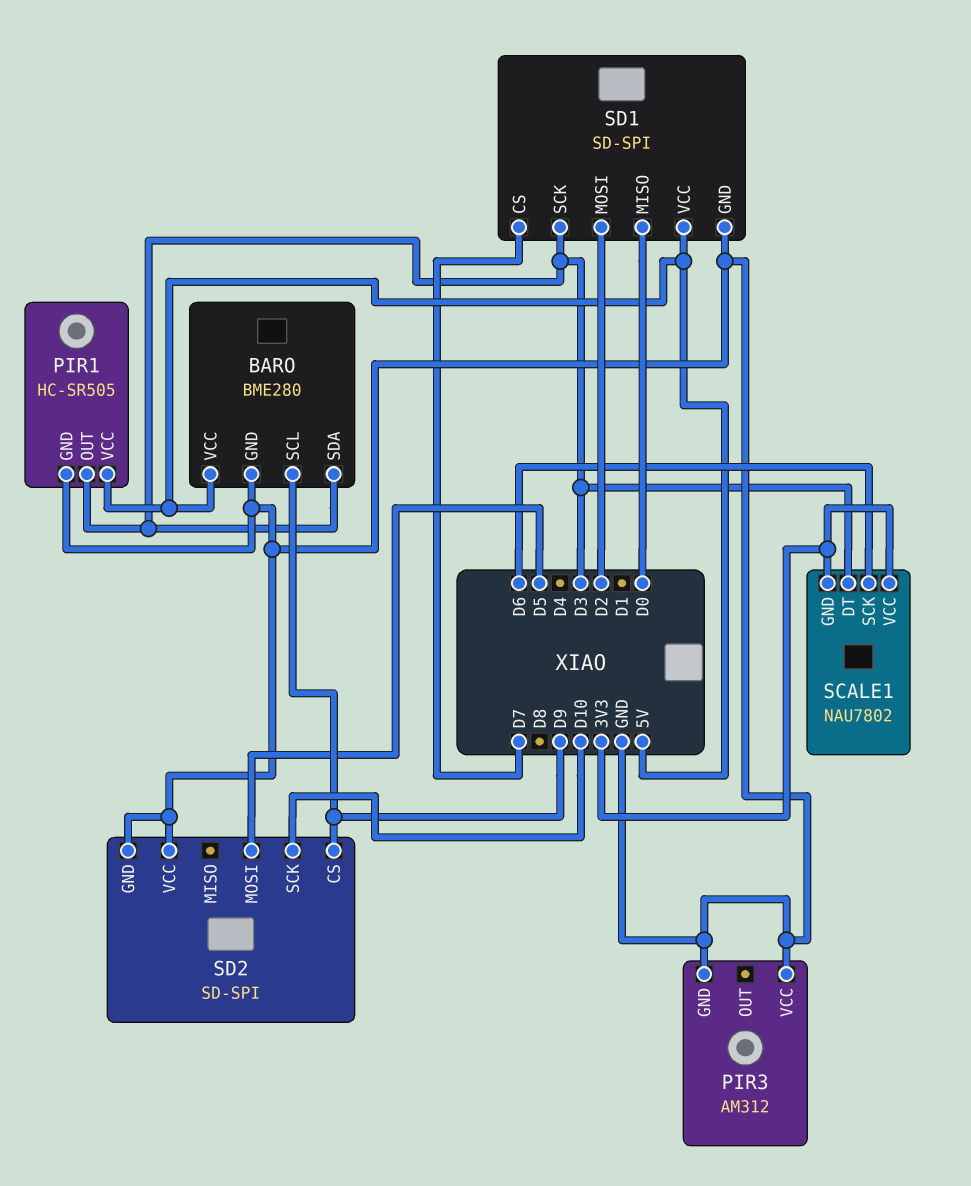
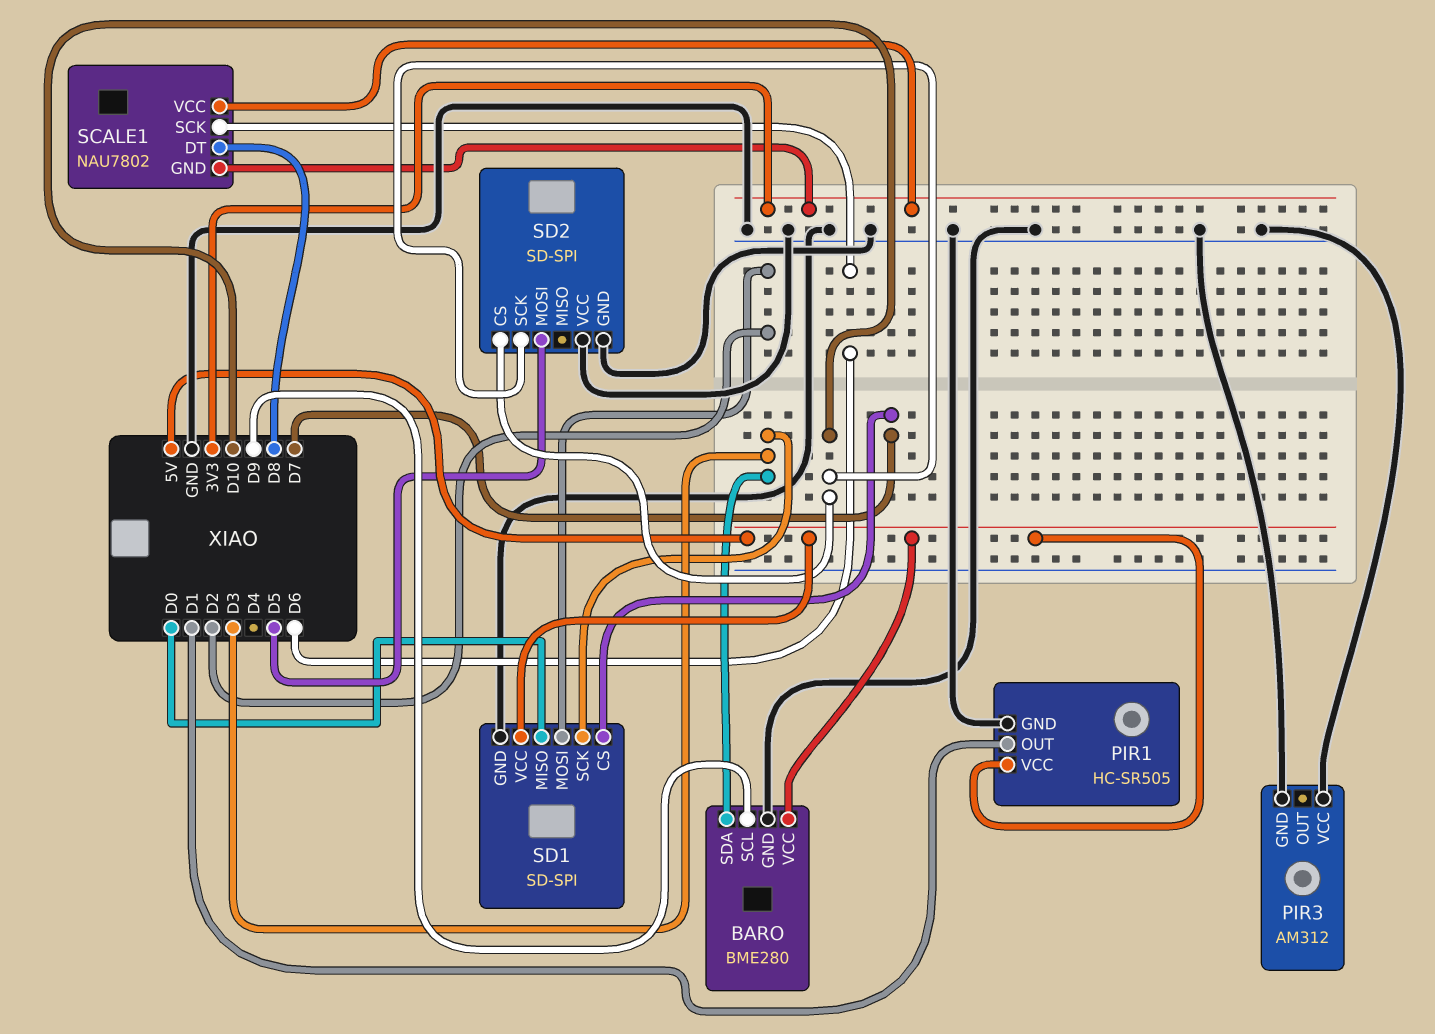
PIR1 pin OUT: D3 -> D1
SCALE1 pin DT: D3 -> D8
SD2 pin CS: D9 -> D10

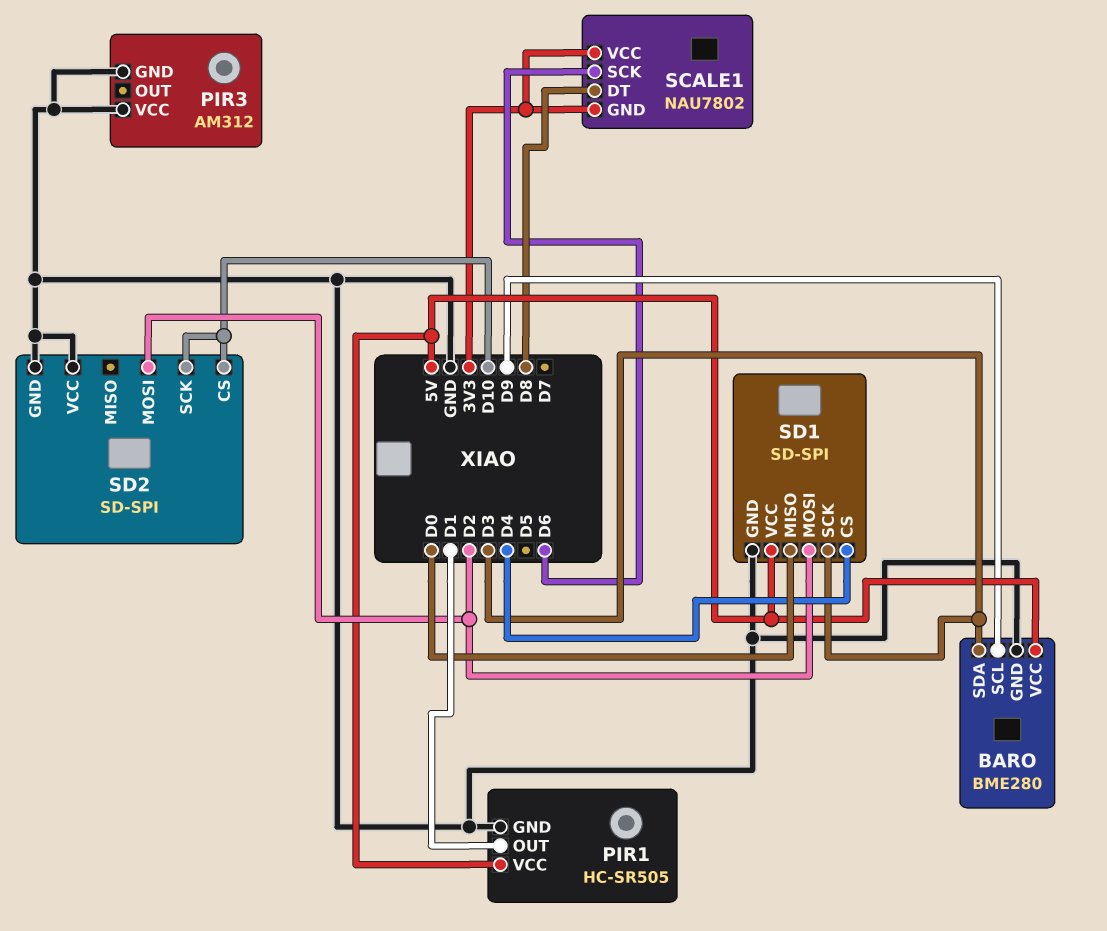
SD1 pin CS: D7 -> D4
SD2 pin MOSI: D5 -> D2

